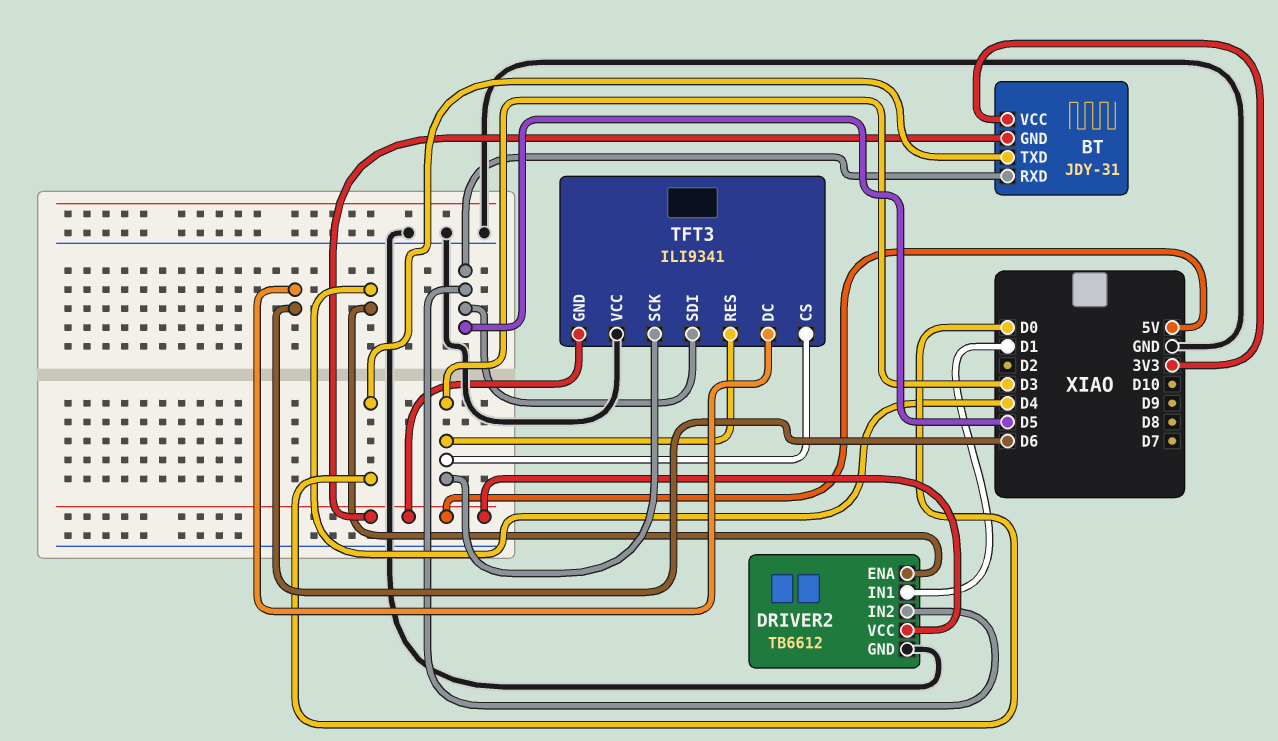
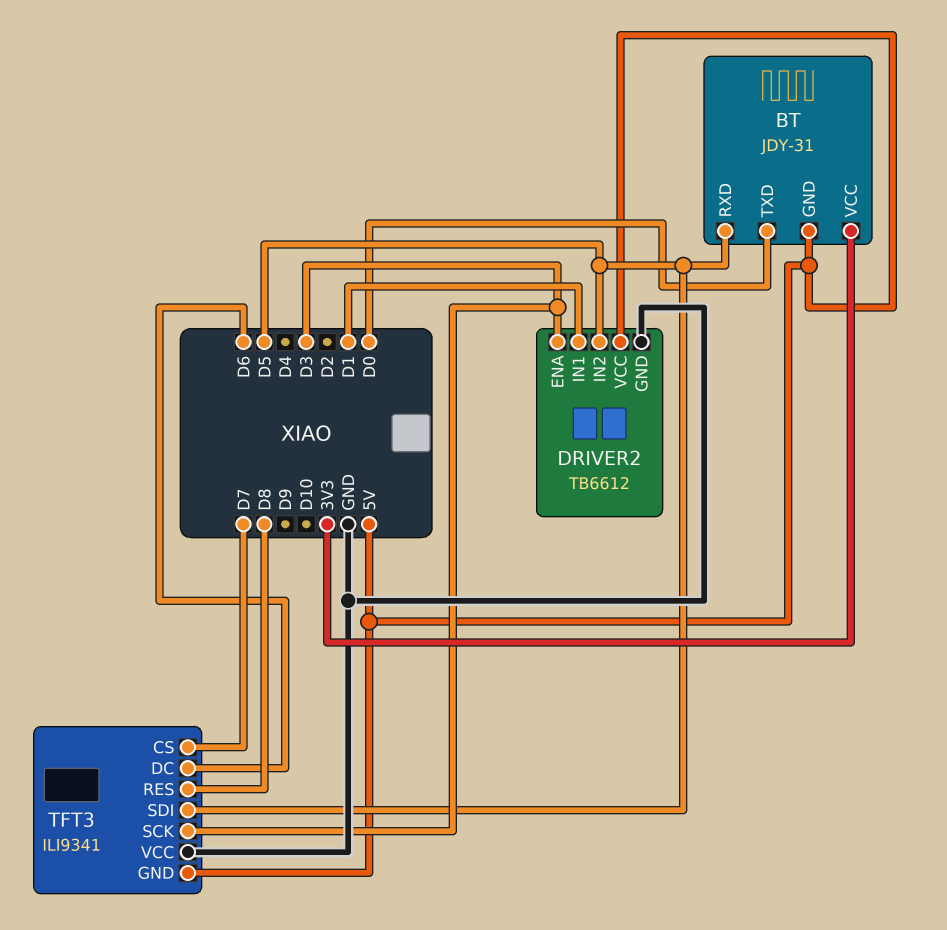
DRIVER2 pin ENA: D4 -> D3
TFT3 pin CS: D3 -> D7
TFT3 pin RES: D3 -> D8

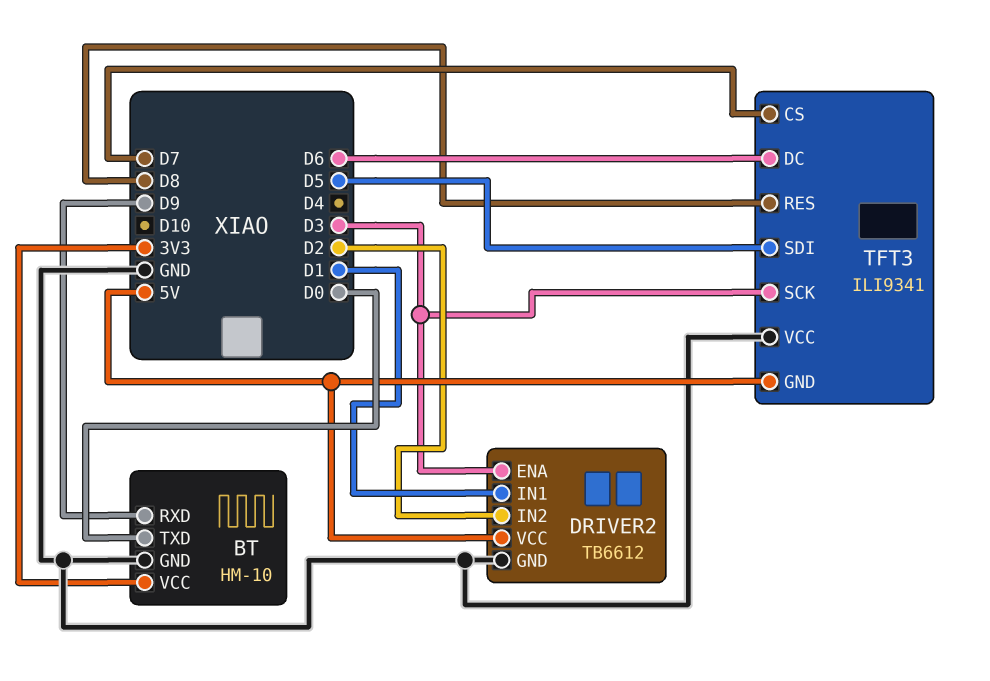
BT: JDY-31 -> HM-10
BT pin GND: 5V -> GND
BT pin RXD: D5 -> D9
DRIVER2 pin IN2: D5 -> D2

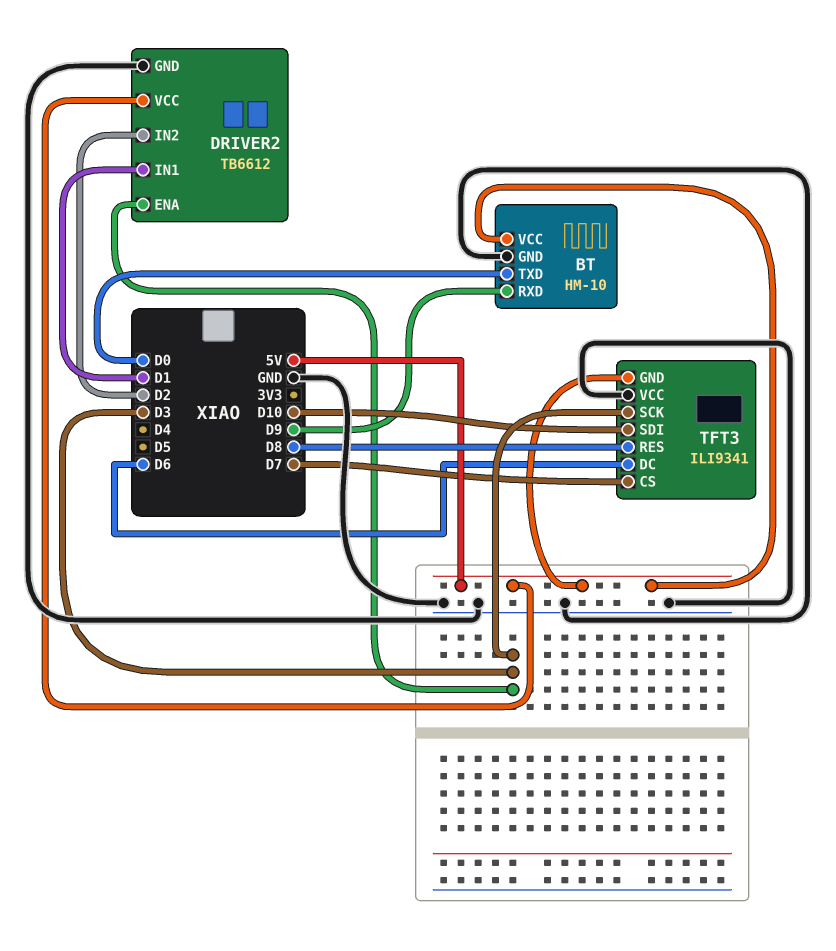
BT pin VCC: 3V3 -> 5V
TFT3 pin SDI: D5 -> D10

